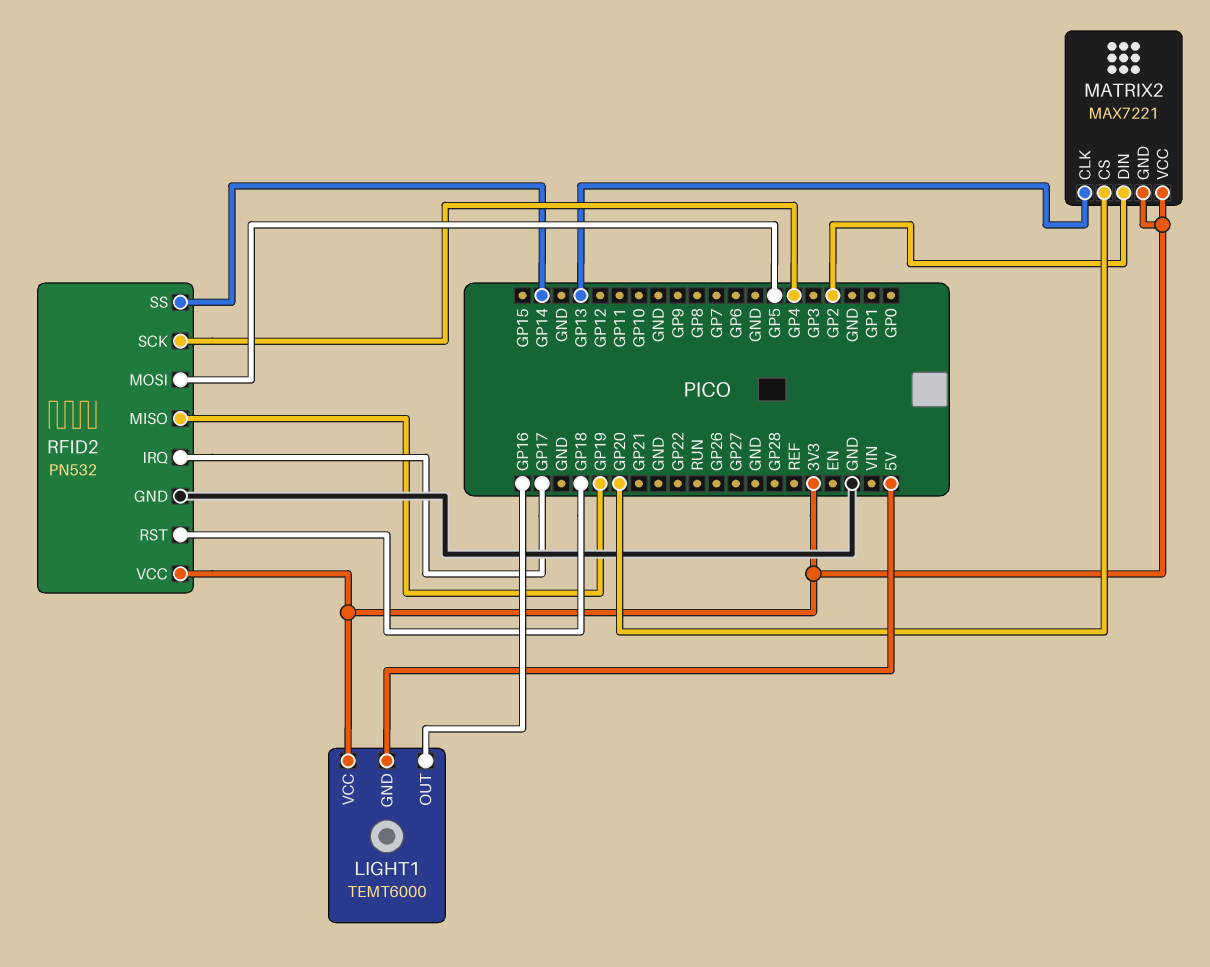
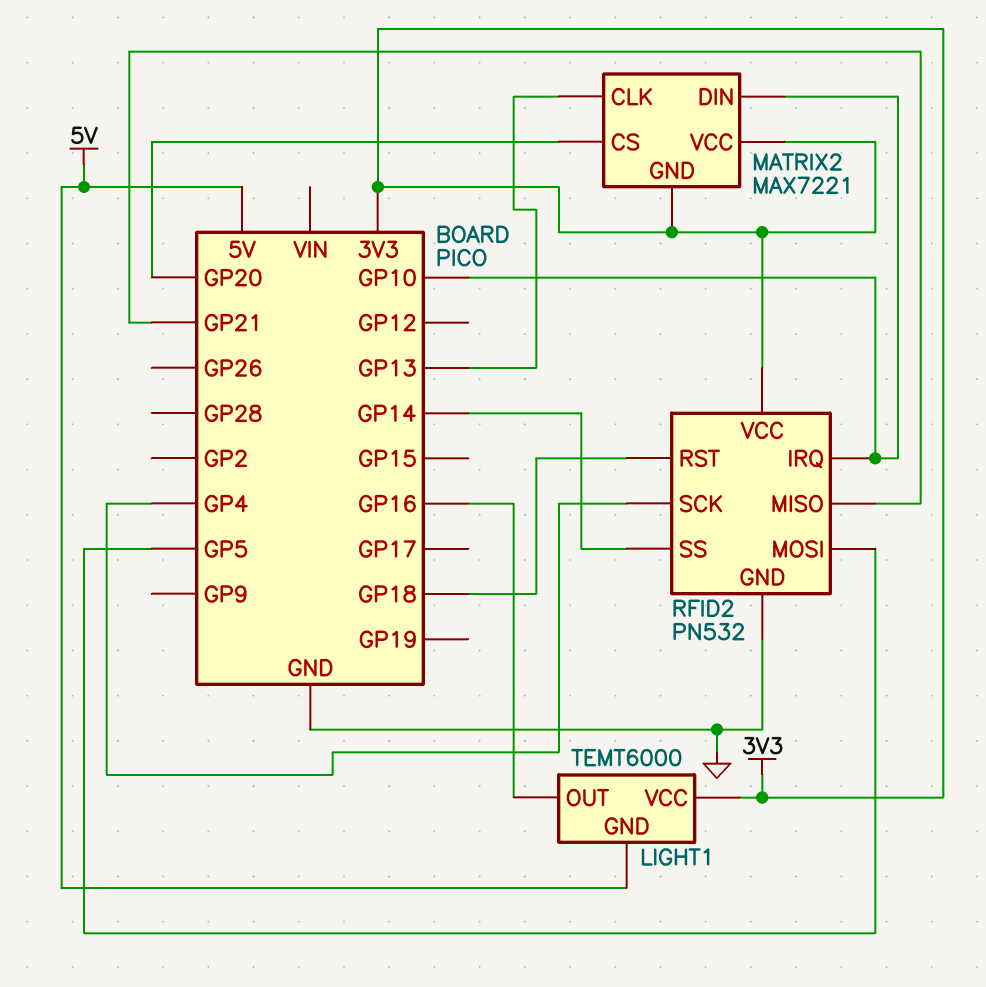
MATRIX2 pin DIN: GP2 -> GP10
RFID2 pin IRQ: GP17 -> GP10
RFID2 pin MISO: GP19 -> GP21

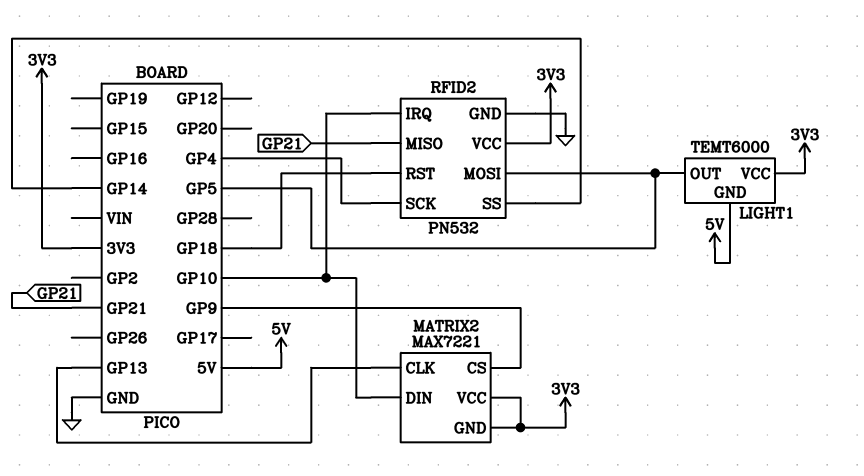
LIGHT1 pin OUT: GP16 -> GP5
MATRIX2 pin CS: GP20 -> GP9

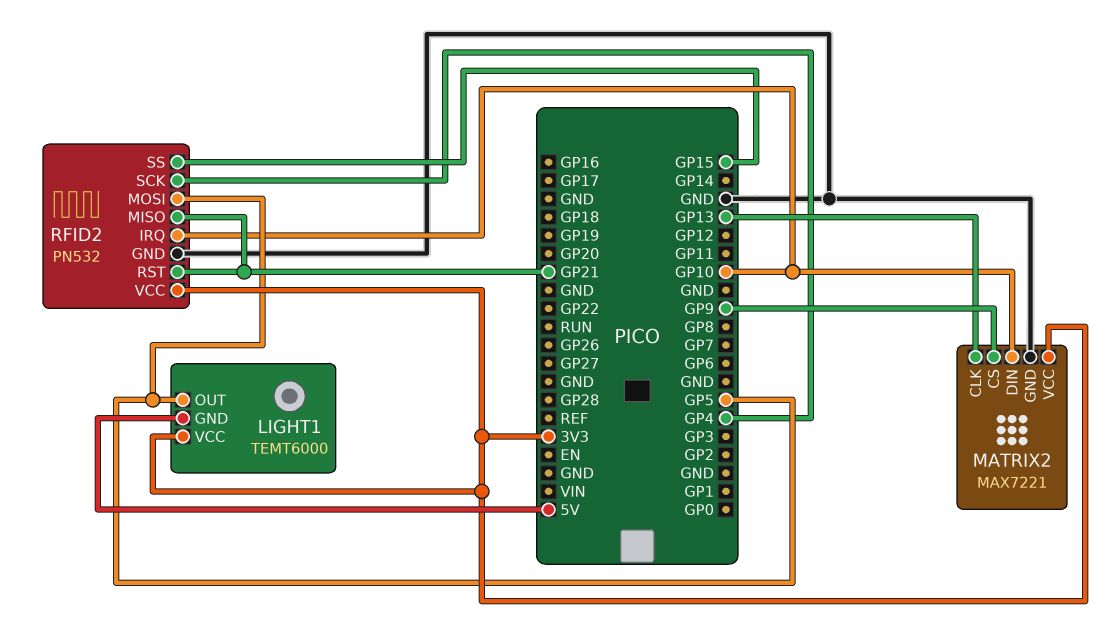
MATRIX2 pin GND: 3V3 -> GND
RFID2 pin RST: GP18 -> GP21
RFID2 pin SS: GP14 -> GP15

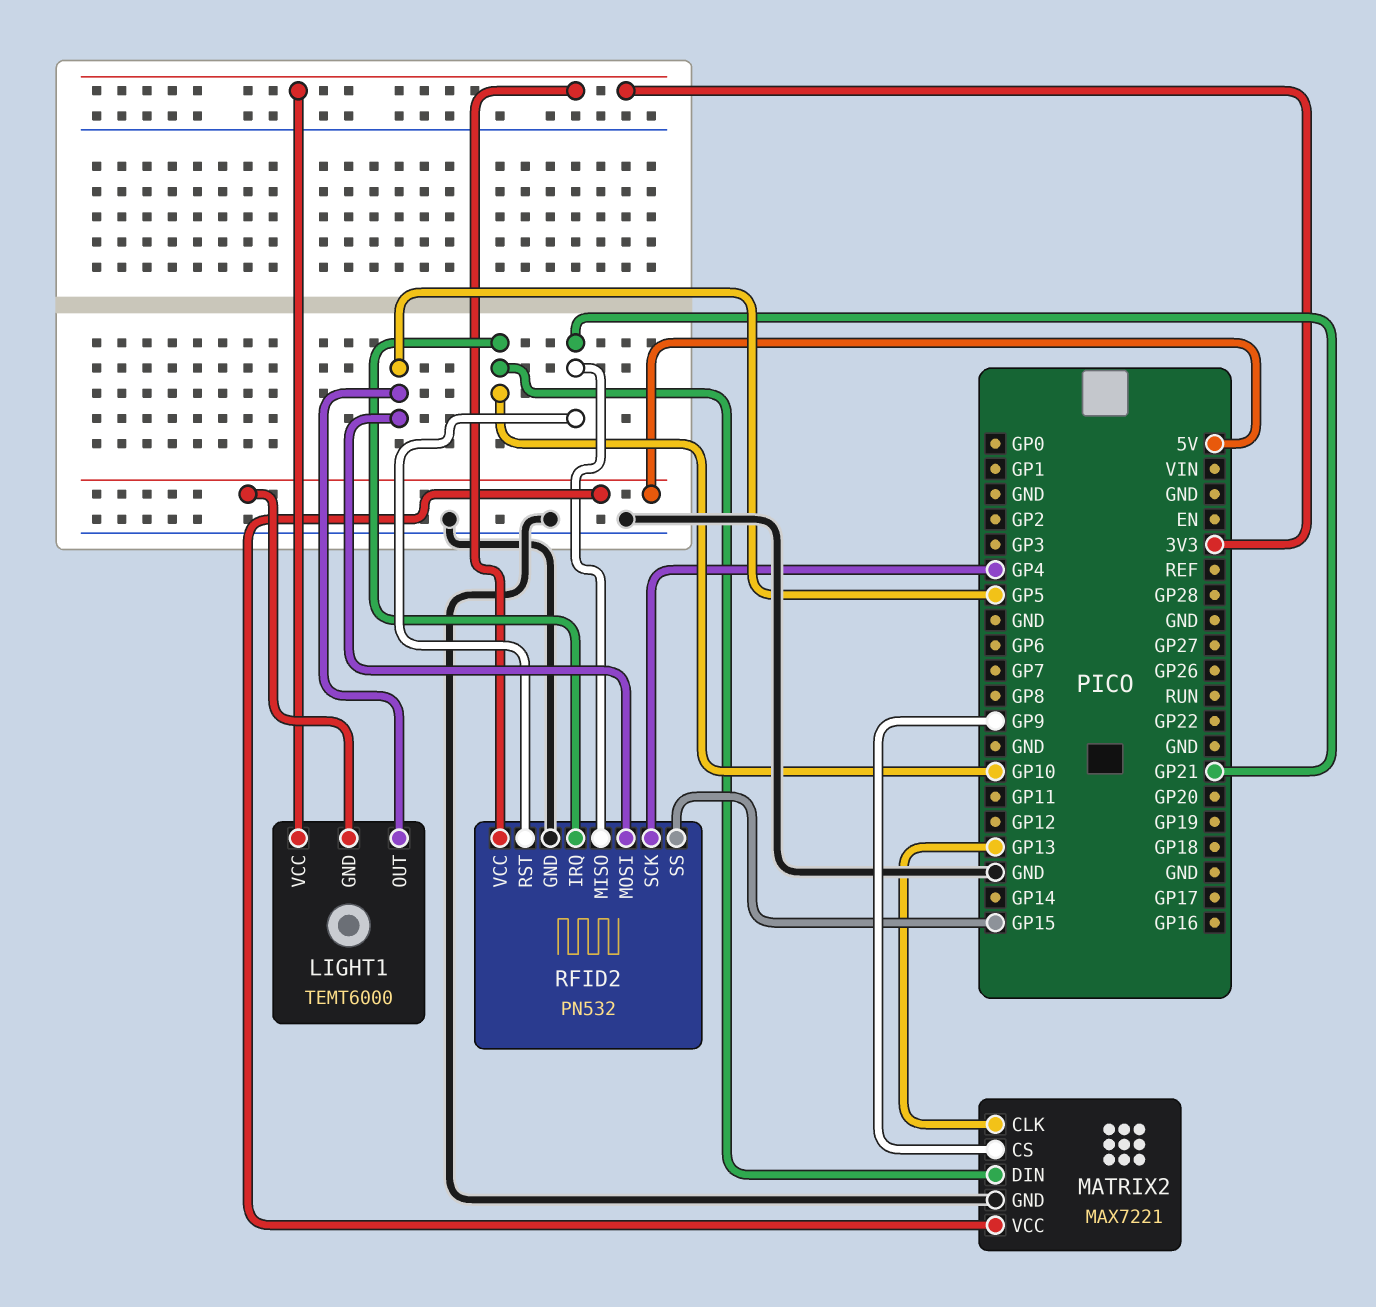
MATRIX2 pin VCC: 3V3 -> 5V

